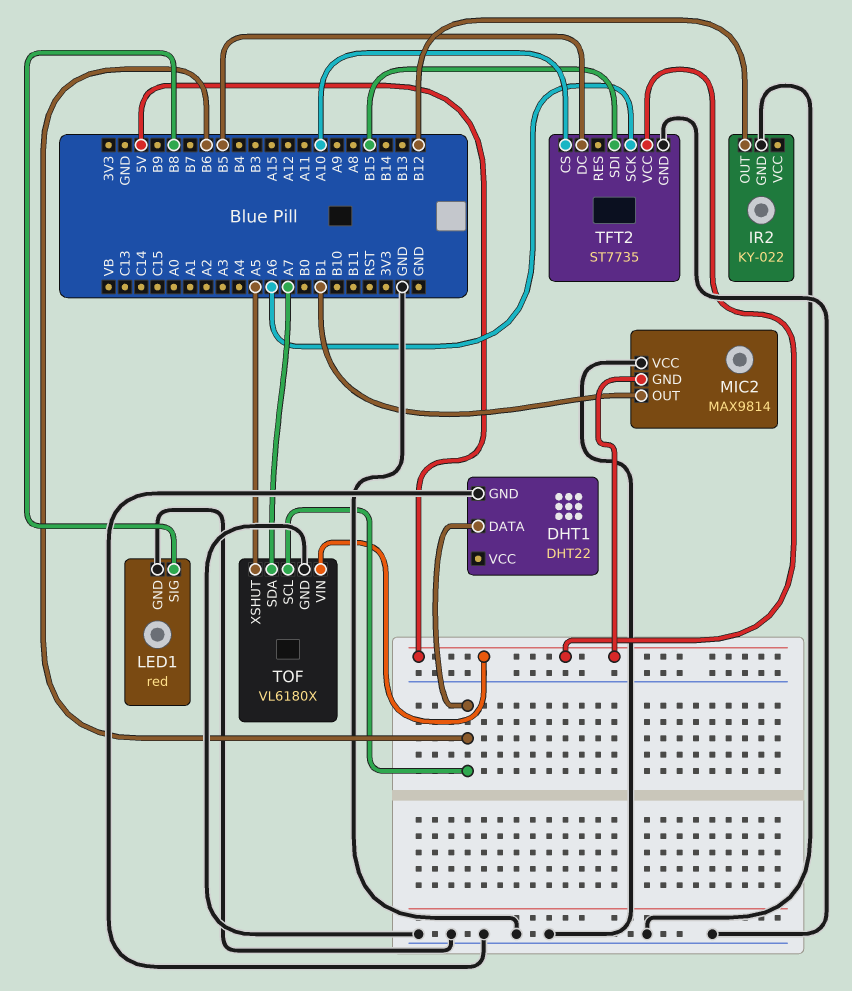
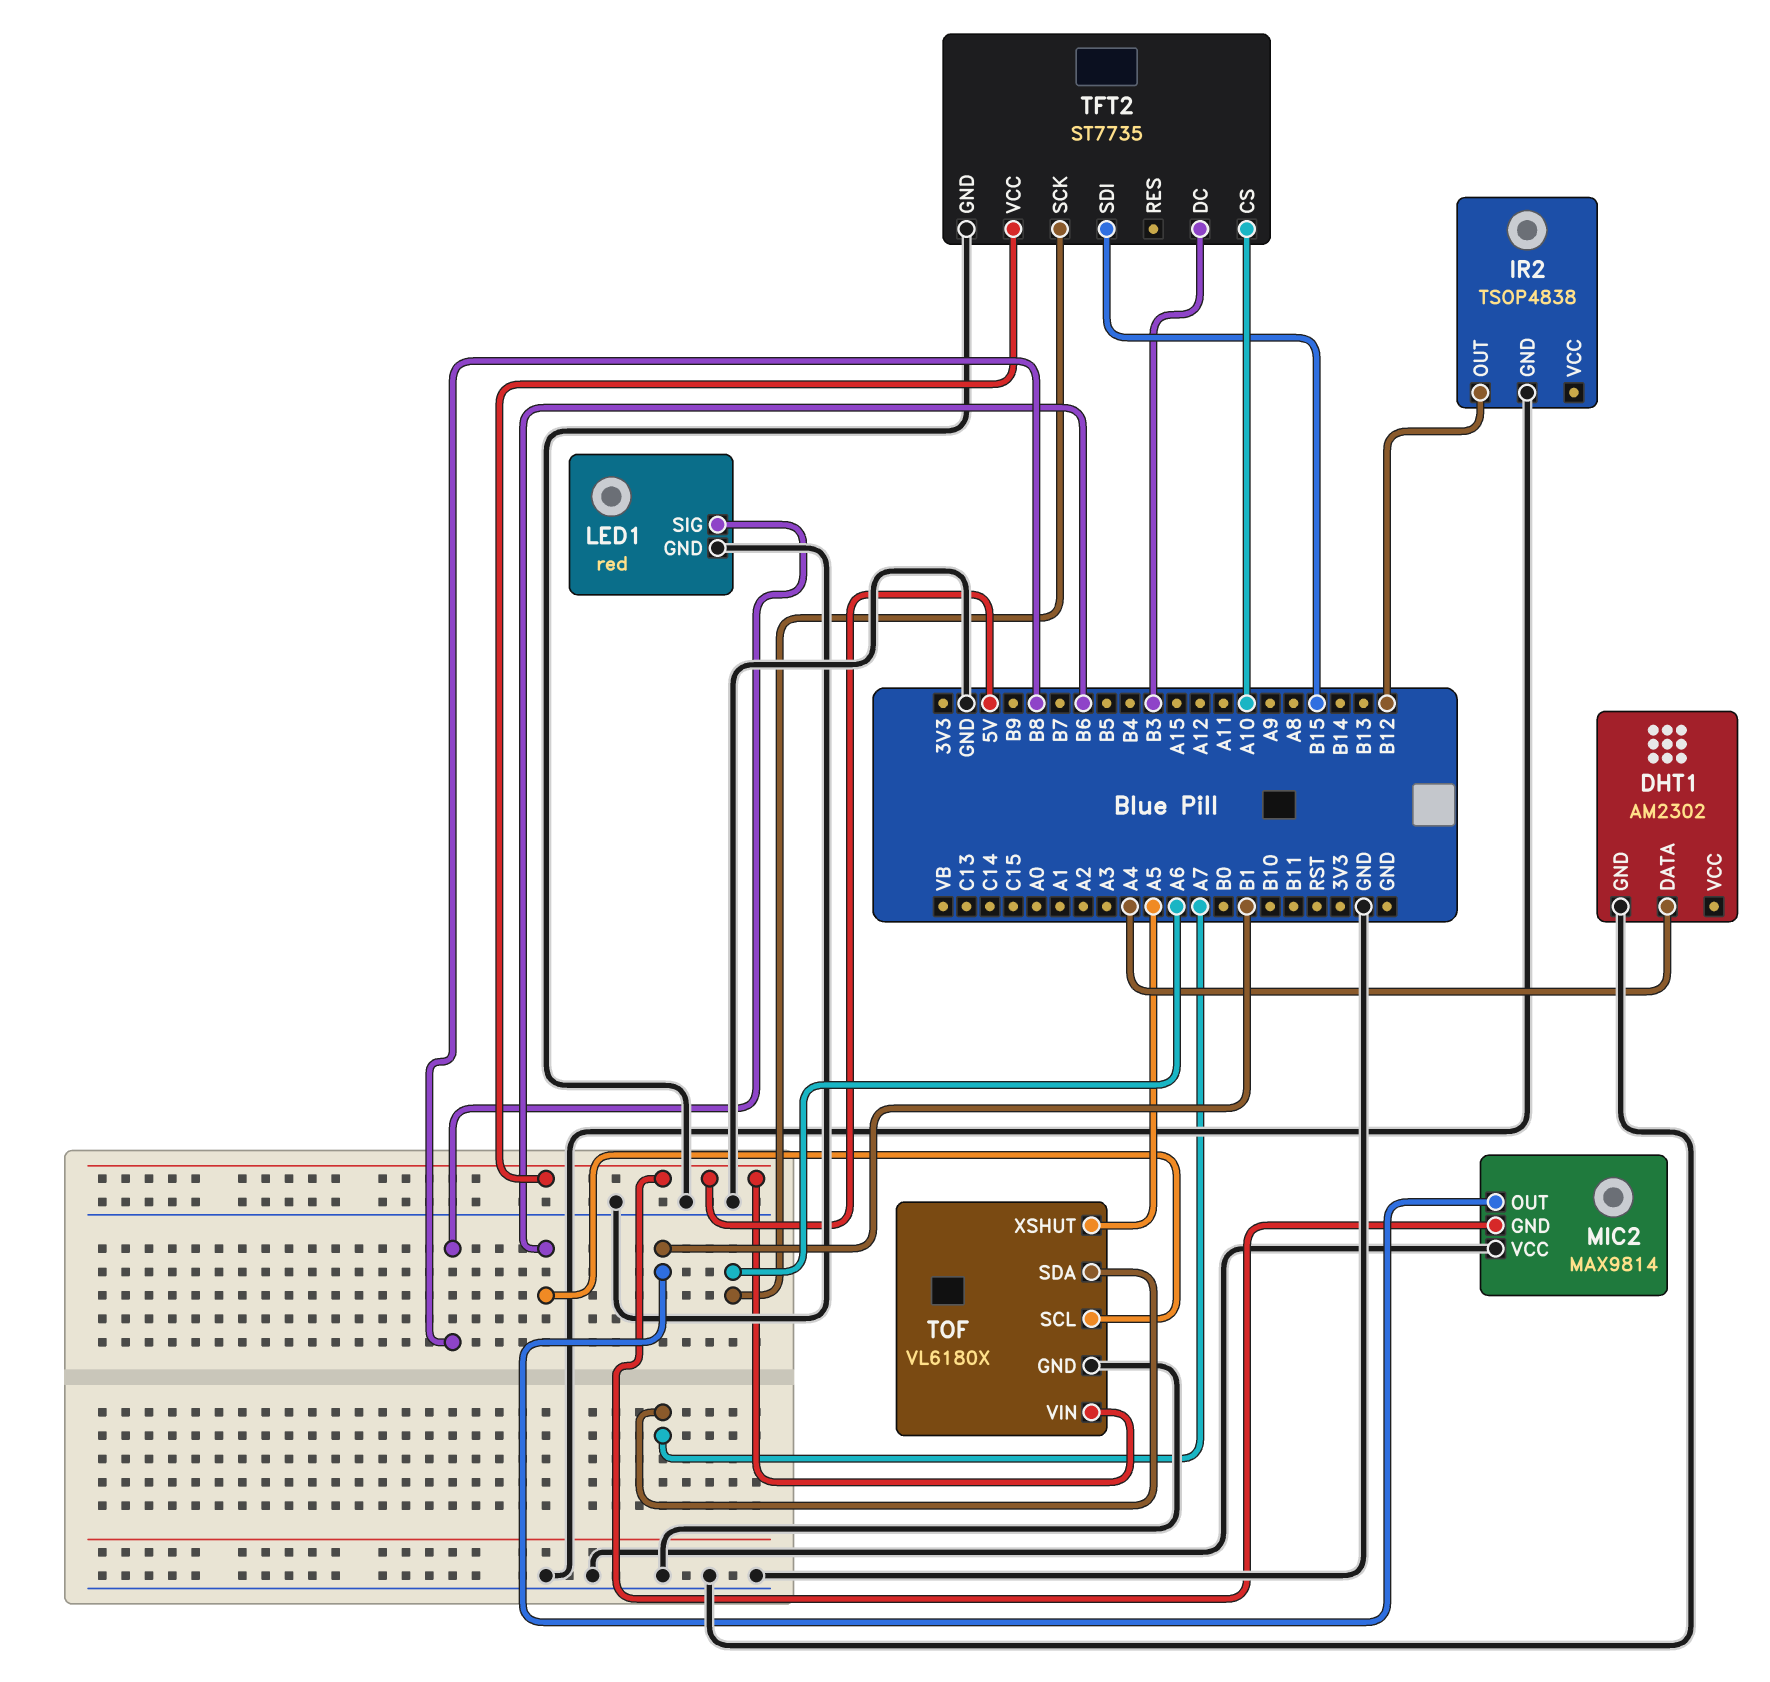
DHT1: DHT22 -> AM2302
DHT1 pin DATA: B6 -> A4
IR2: KY-022 -> TSOP4838
TFT2 pin DC: B5 -> B3

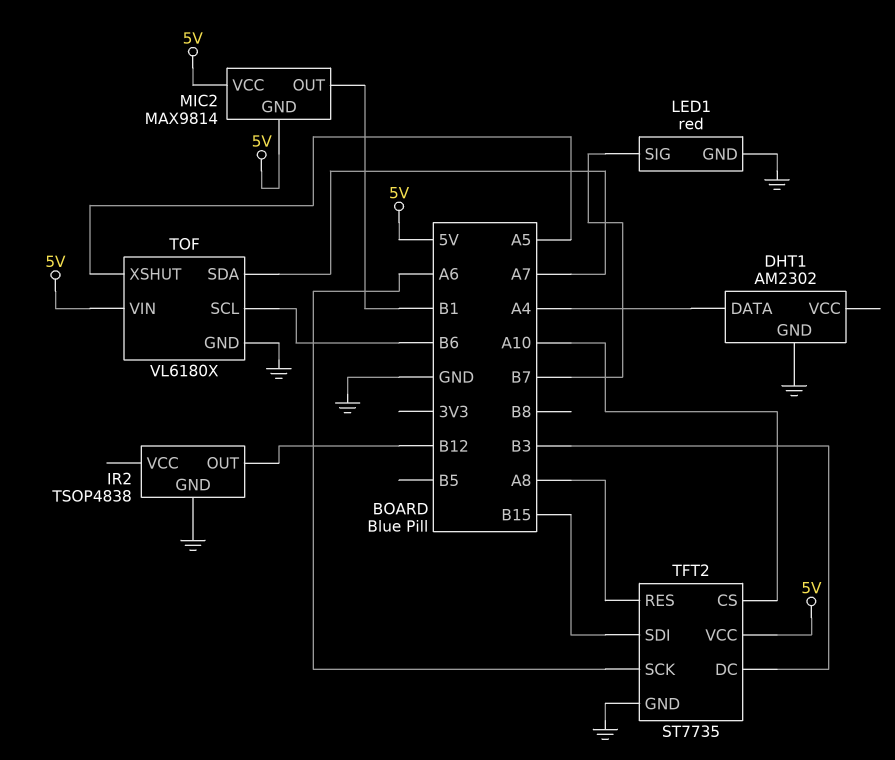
LED1 pin SIG: B8 -> B7
MIC2 pin VCC: GND -> 5V
TFT2 pin RES: none -> A8

